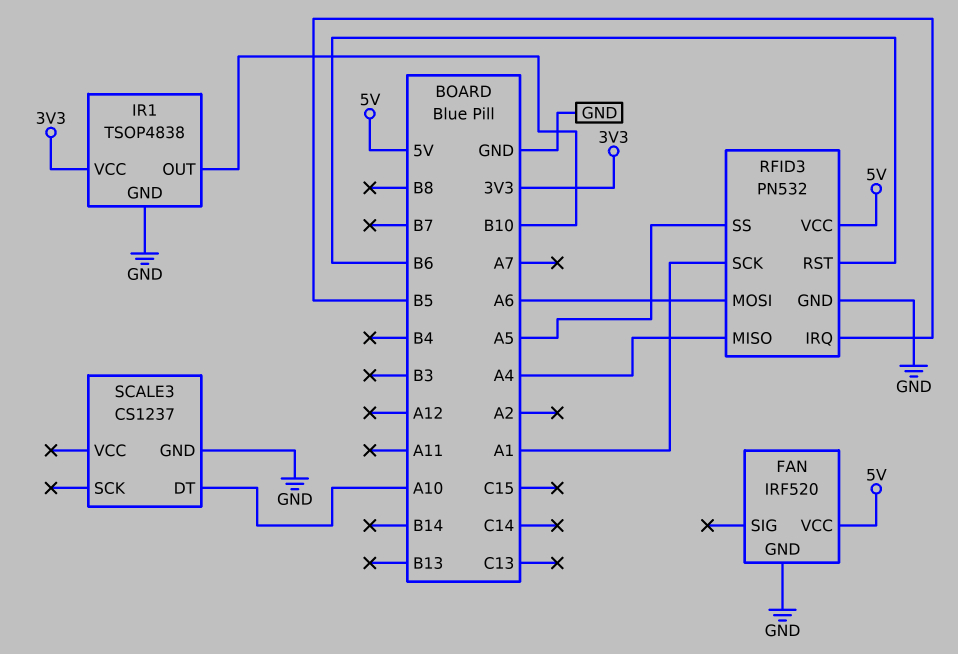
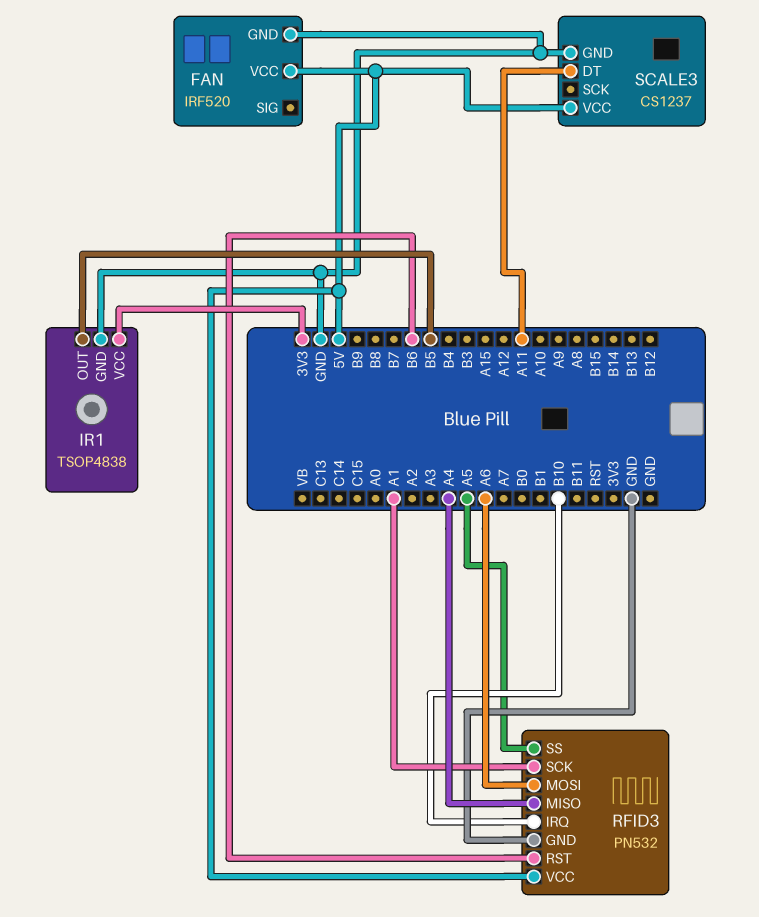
IR1 pin OUT: B10 -> B5
RFID3 pin IRQ: B5 -> B10
SCALE3 pin DT: A10 -> A11
SCALE3 pin VCC: none -> 5V

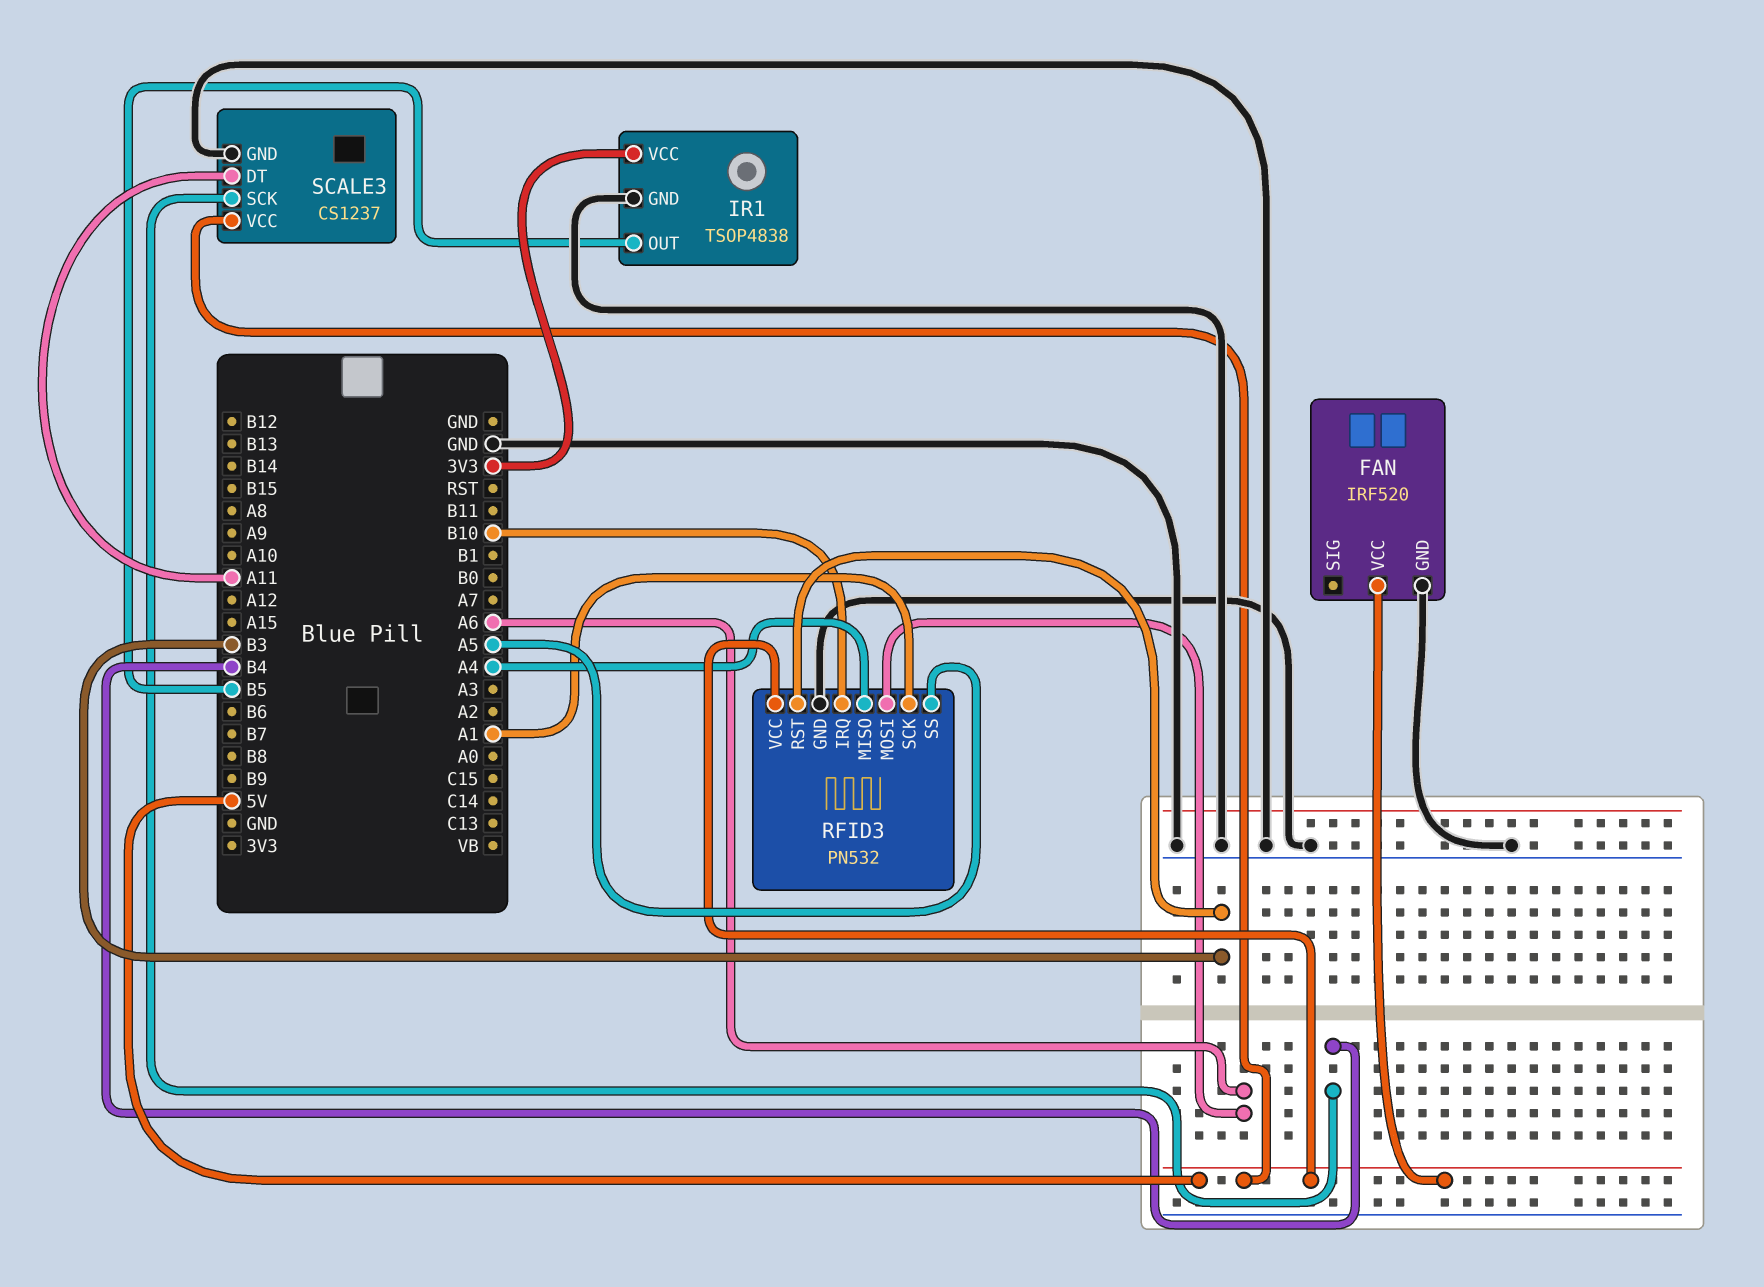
RFID3 pin RST: B6 -> B3
SCALE3 pin SCK: none -> B4

